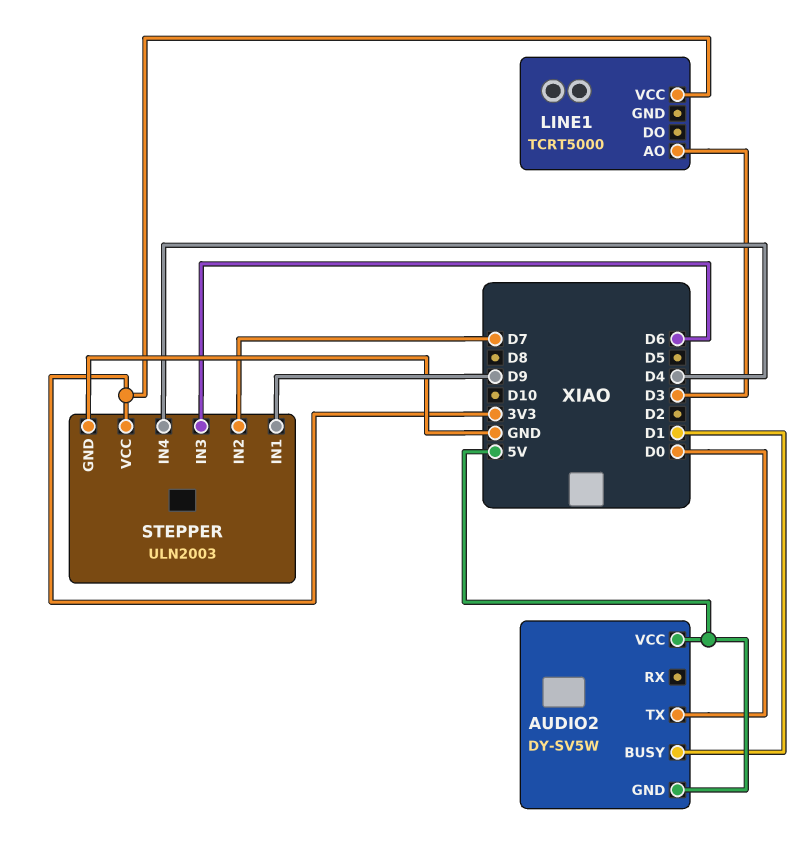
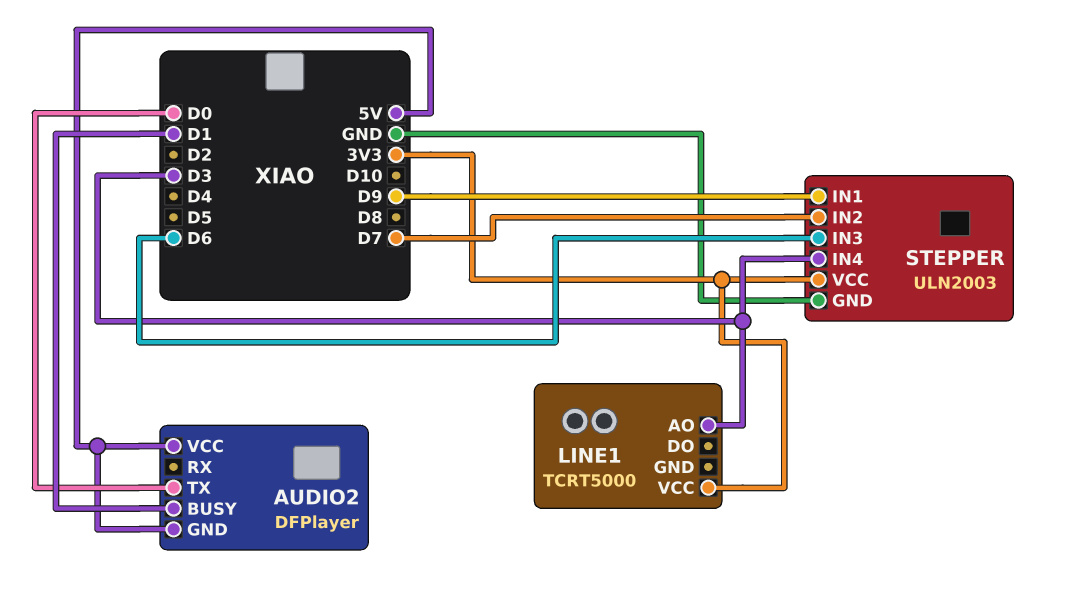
AUDIO2: DY-SV5W -> DFPlayer
STEPPER pin IN4: D4 -> D3

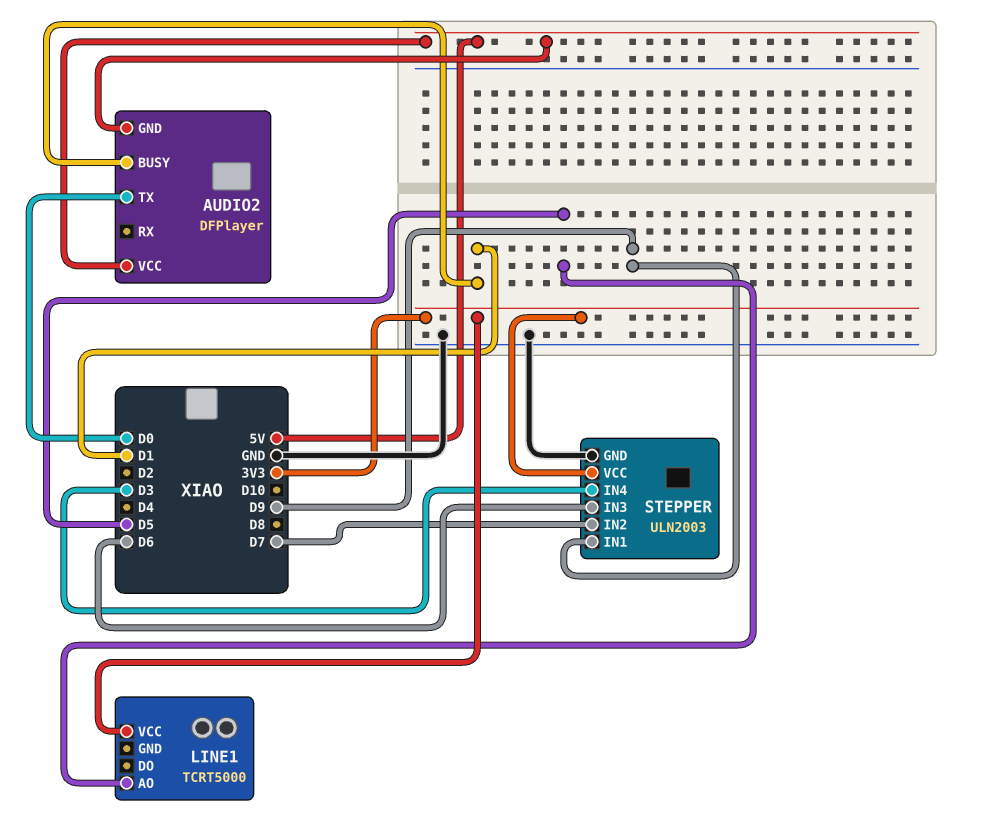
LINE1 pin AO: D3 -> D5

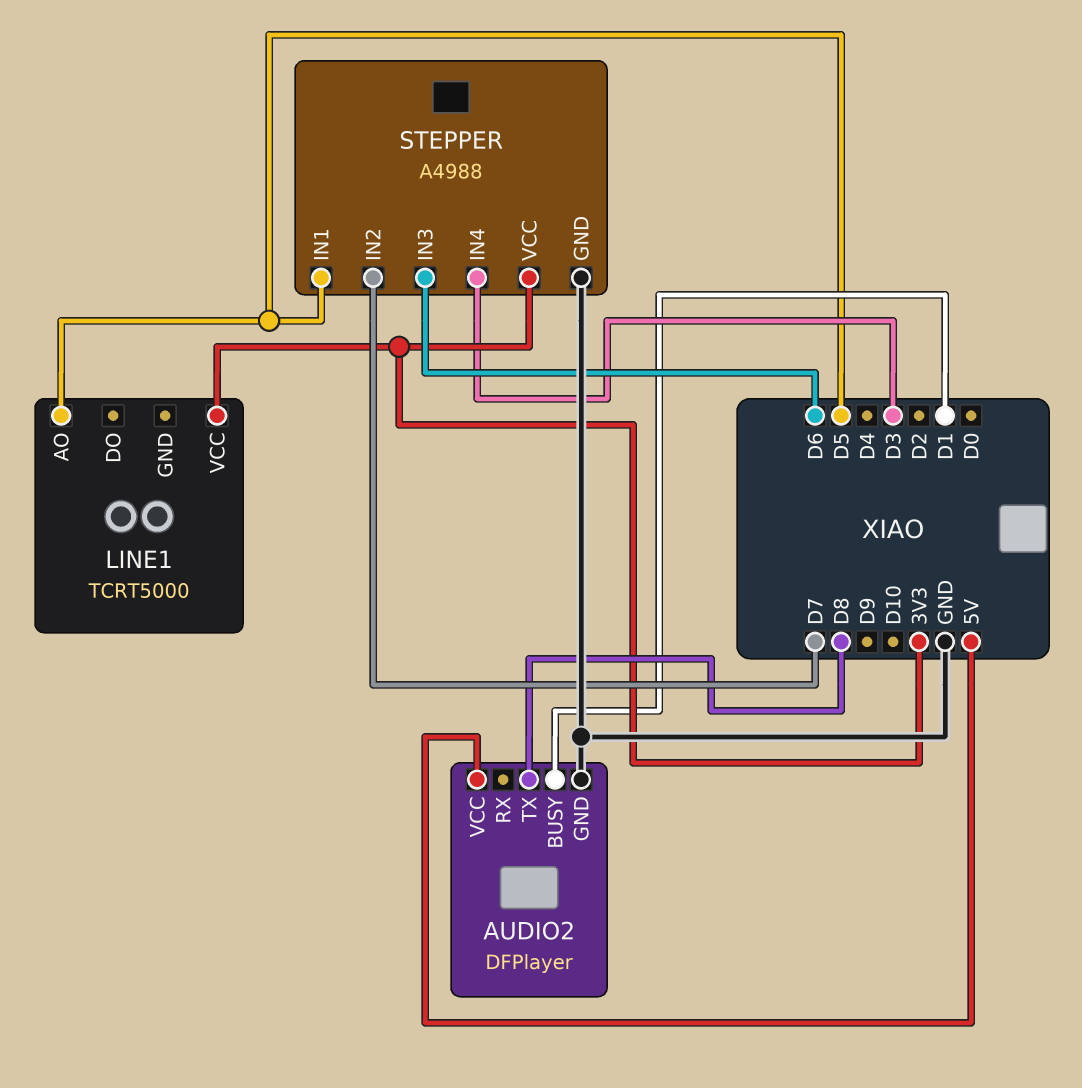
AUDIO2 pin GND: 5V -> GND
AUDIO2 pin TX: D0 -> D8
STEPPER: ULN2003 -> A4988
STEPPER pin IN1: D9 -> D5

